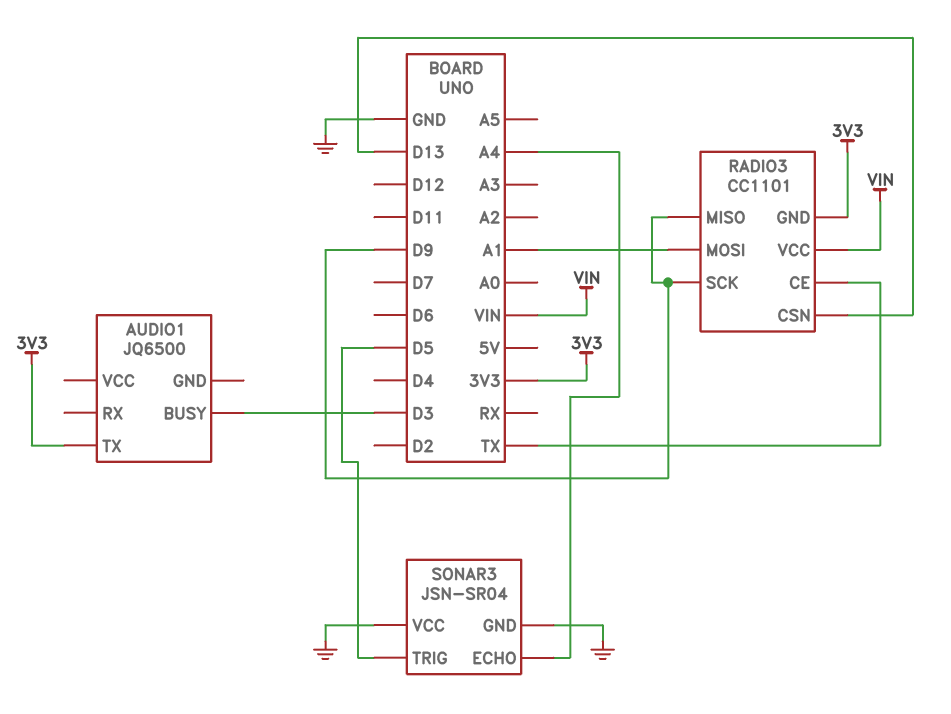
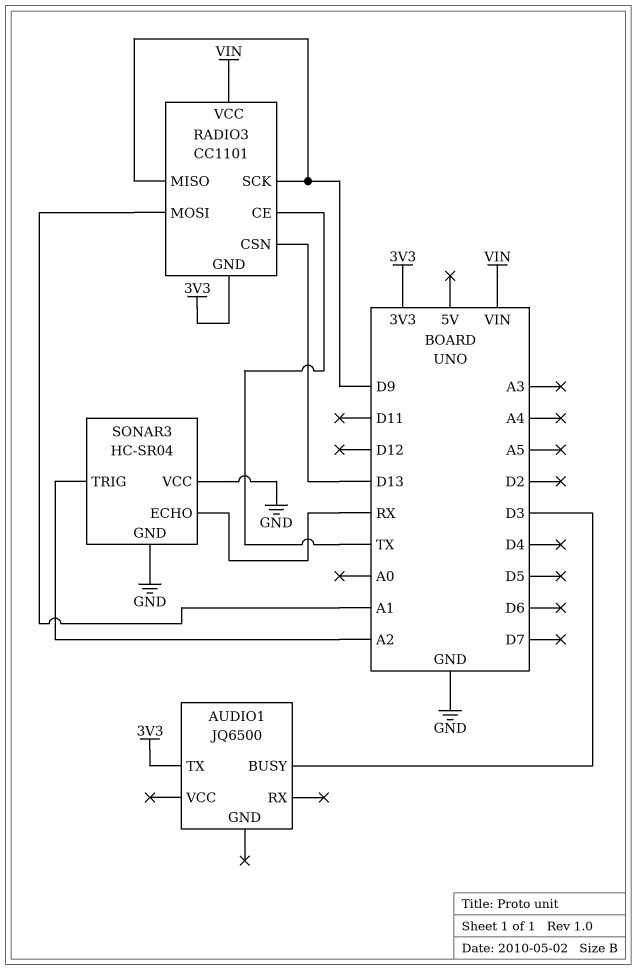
SONAR3: JSN-SR04 -> HC-SR04
SONAR3 pin ECHO: A4 -> RX
SONAR3 pin TRIG: D5 -> A2

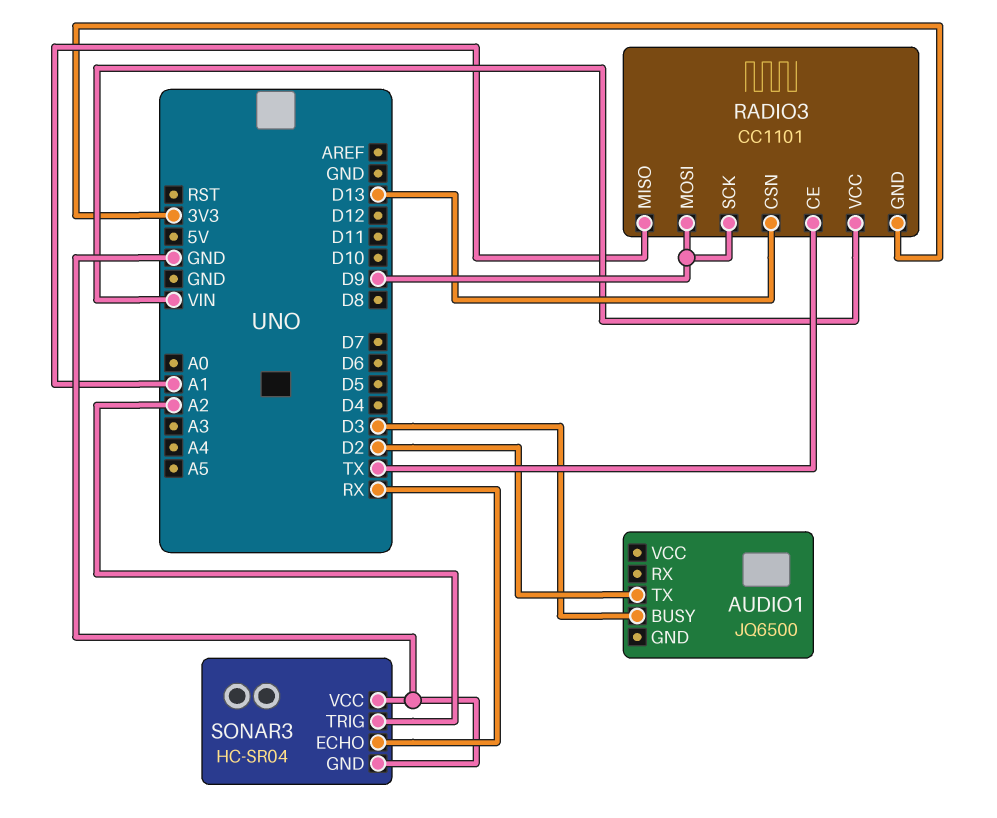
AUDIO1 pin TX: 3V3 -> D2
RADIO3 pin MISO: D9 -> A1
RADIO3 pin MOSI: A1 -> D9

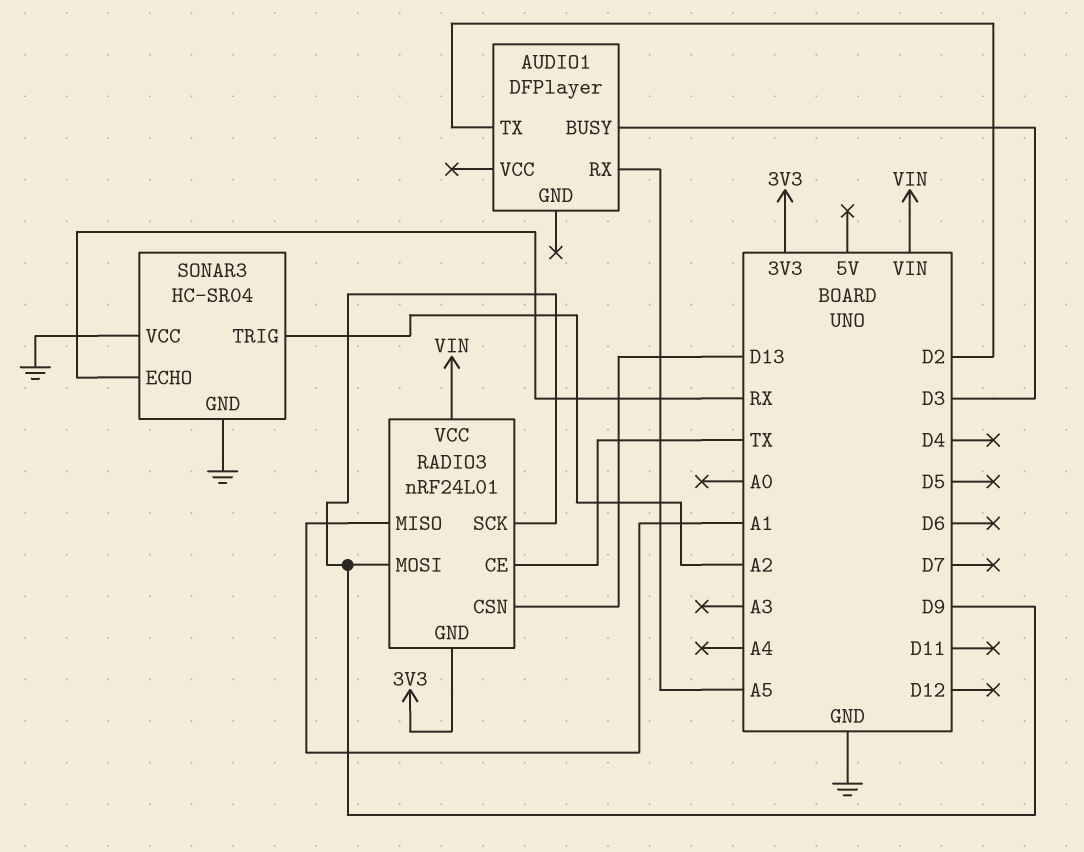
AUDIO1: JQ6500 -> DFPlayer
AUDIO1 pin RX: none -> A5
RADIO3: CC1101 -> nRF24L01

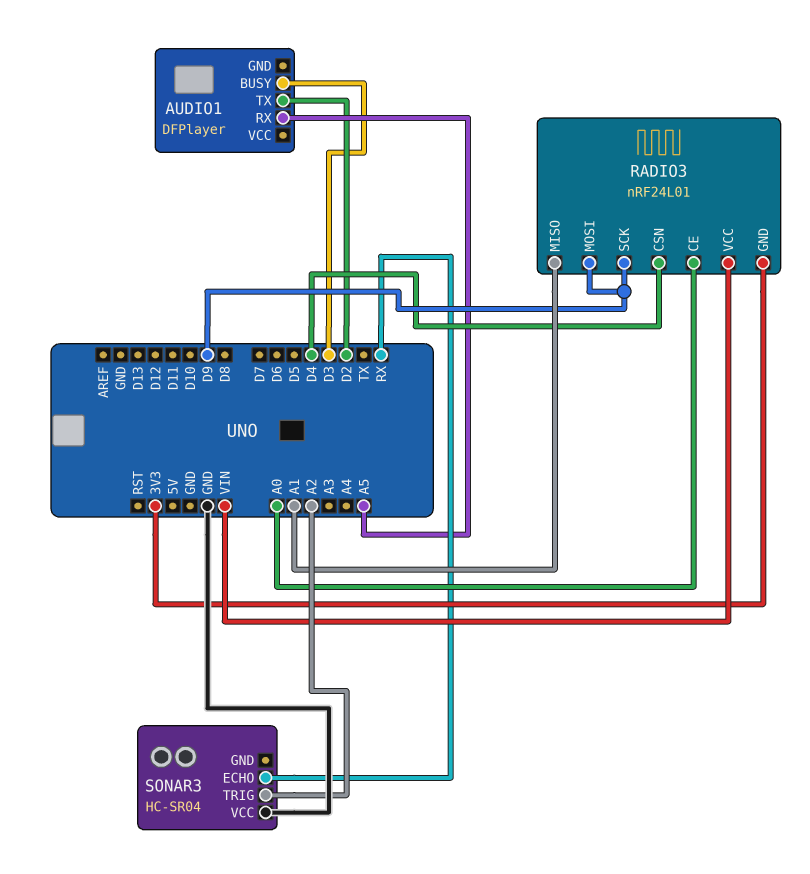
RADIO3 pin CE: TX -> A0
RADIO3 pin CSN: D13 -> D4
SONAR3 pin GND: GND -> none

